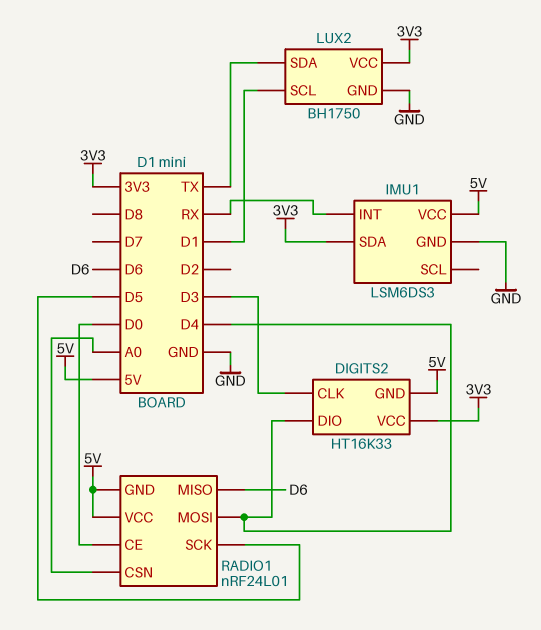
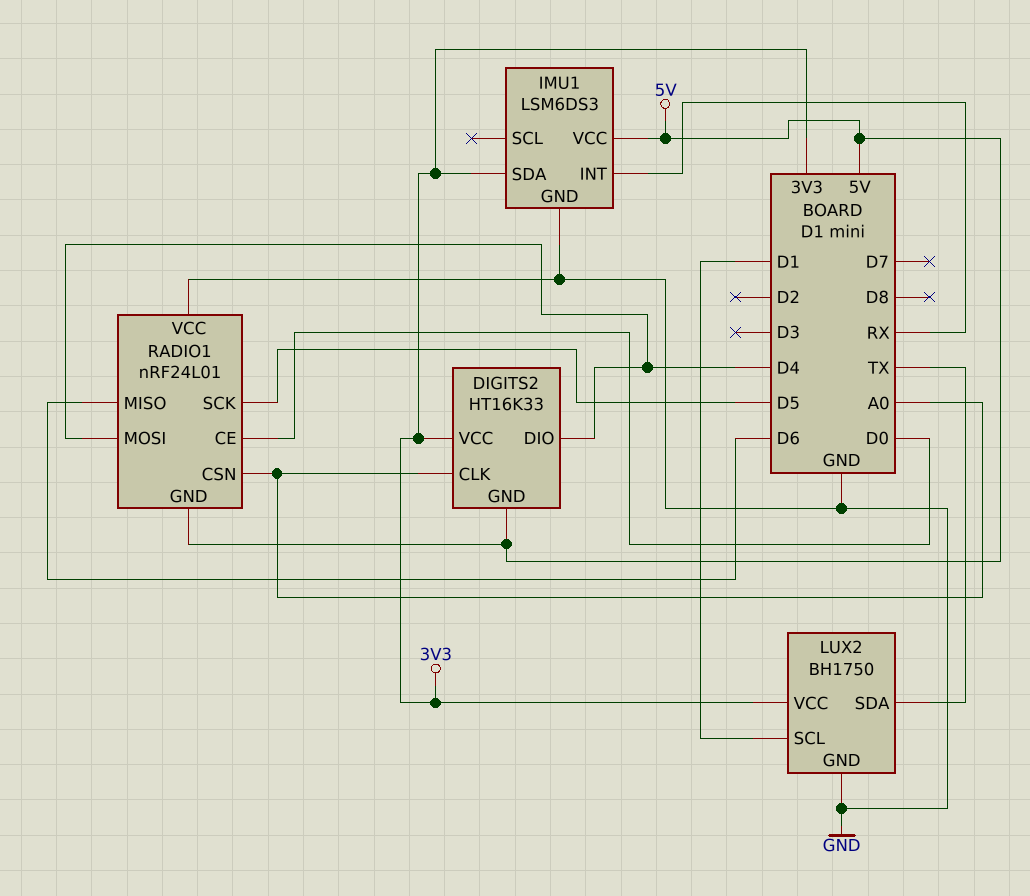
DIGITS2 pin CLK: D3 -> A0
RADIO1 pin VCC: 5V -> GND

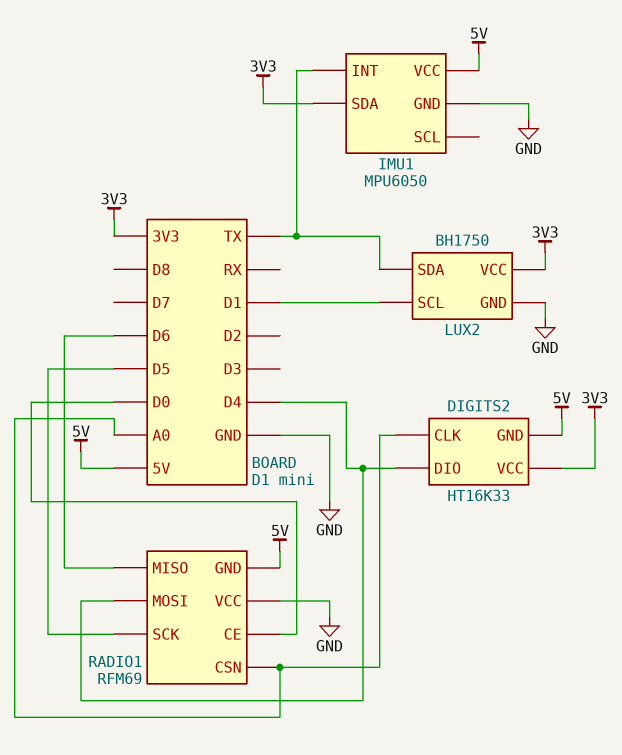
IMU1: LSM6DS3 -> MPU6050
IMU1 pin INT: RX -> TX
RADIO1: nRF24L01 -> RFM69

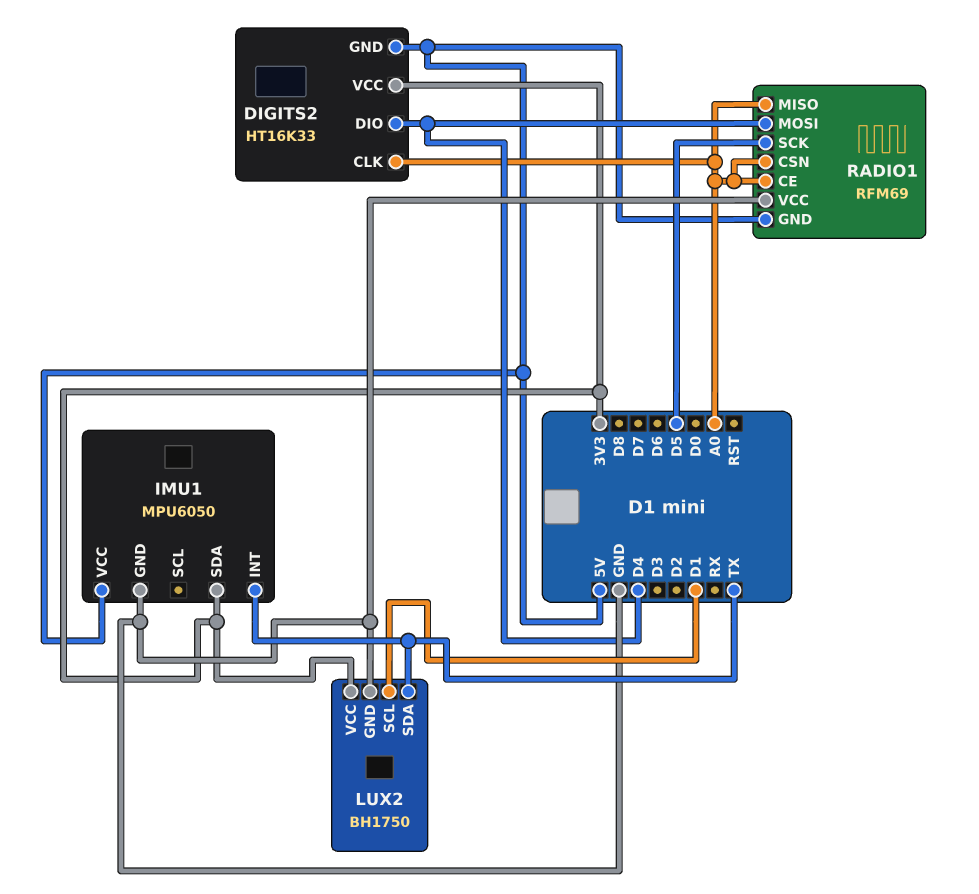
RADIO1 pin CE: D0 -> A0
RADIO1 pin MISO: D6 -> A0

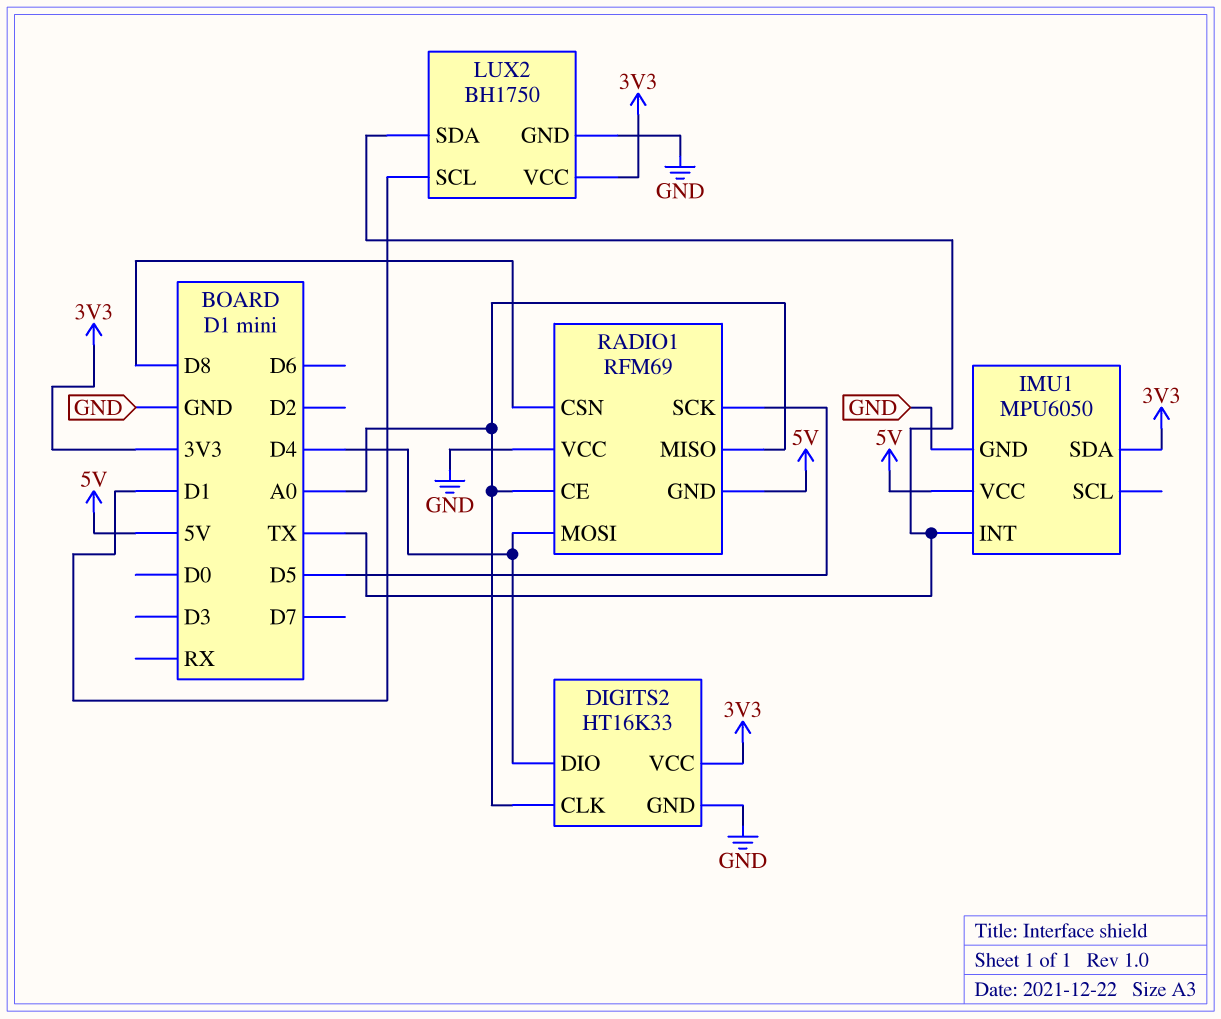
DIGITS2 pin GND: 5V -> GND
RADIO1 pin CSN: A0 -> D8

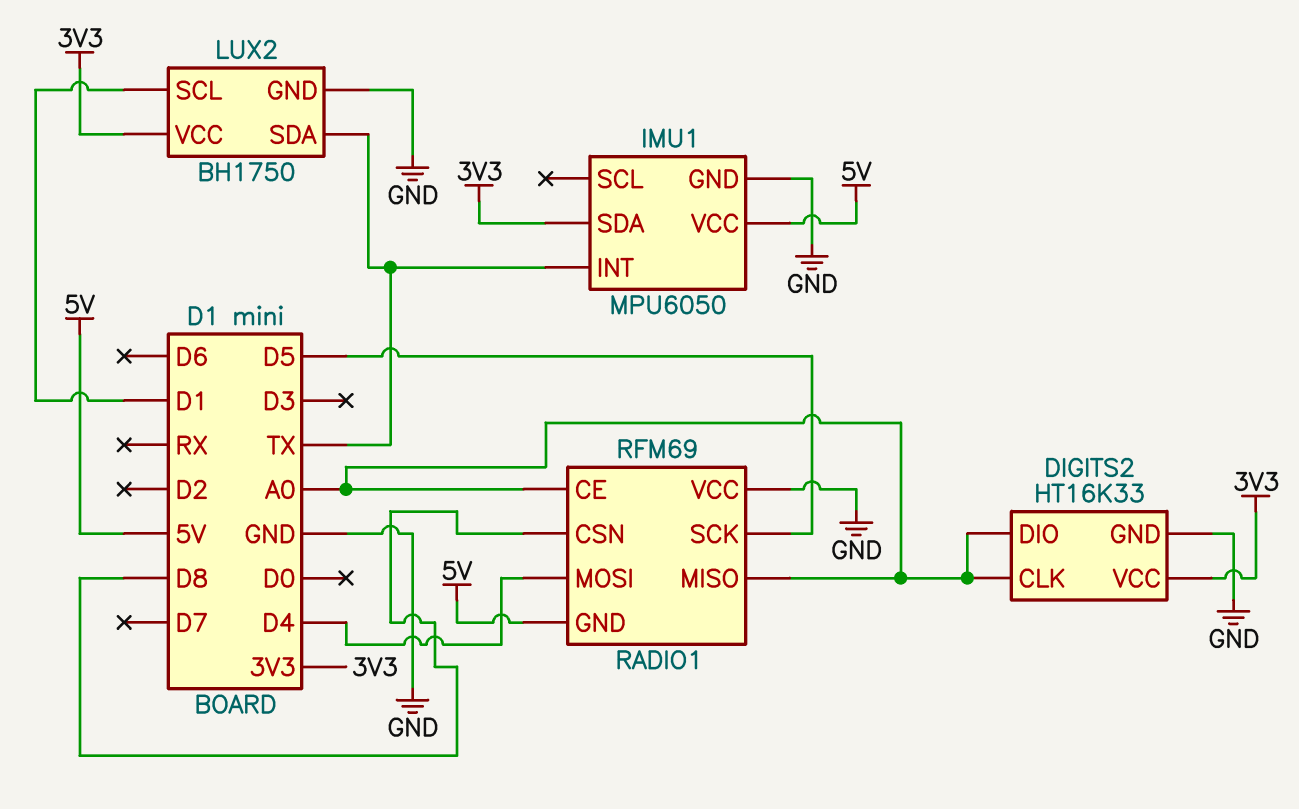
DIGITS2 pin DIO: D4 -> A0

